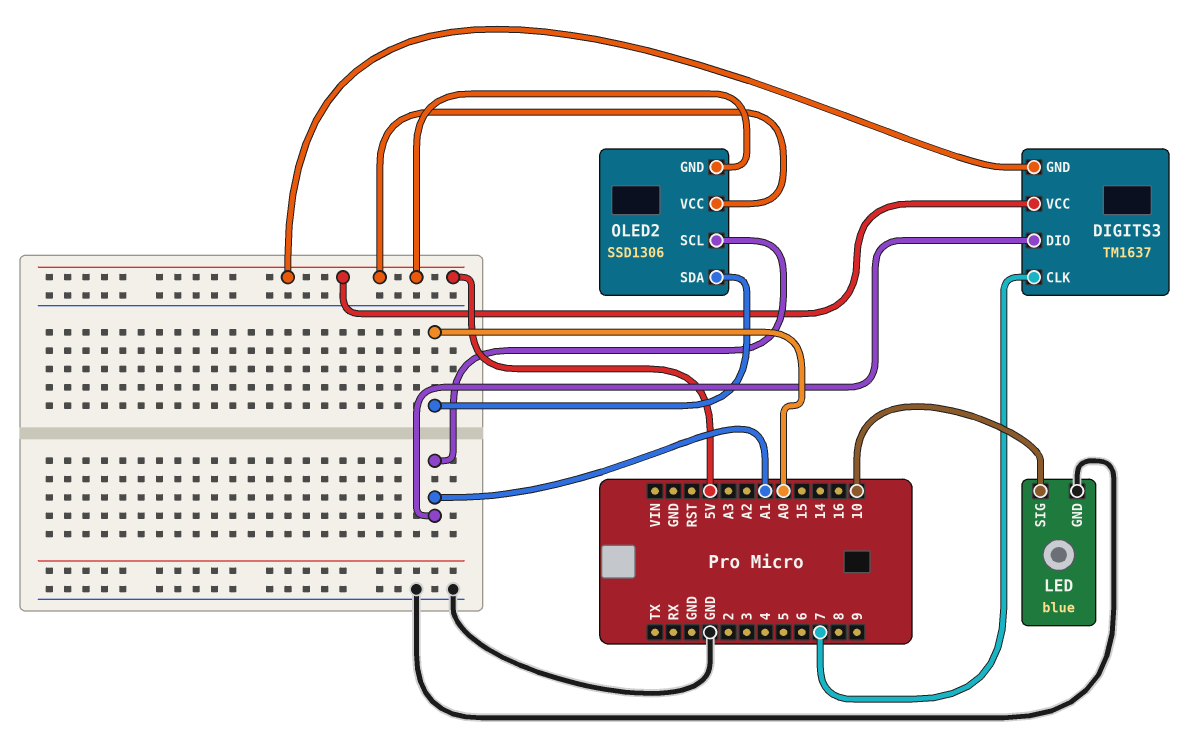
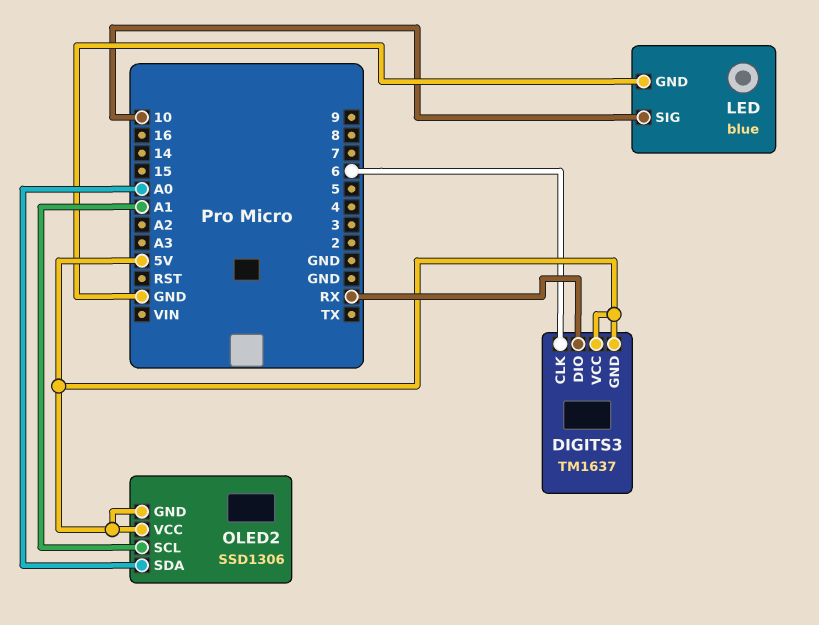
DIGITS3 pin CLK: 7 -> 6
DIGITS3 pin DIO: A1 -> RX

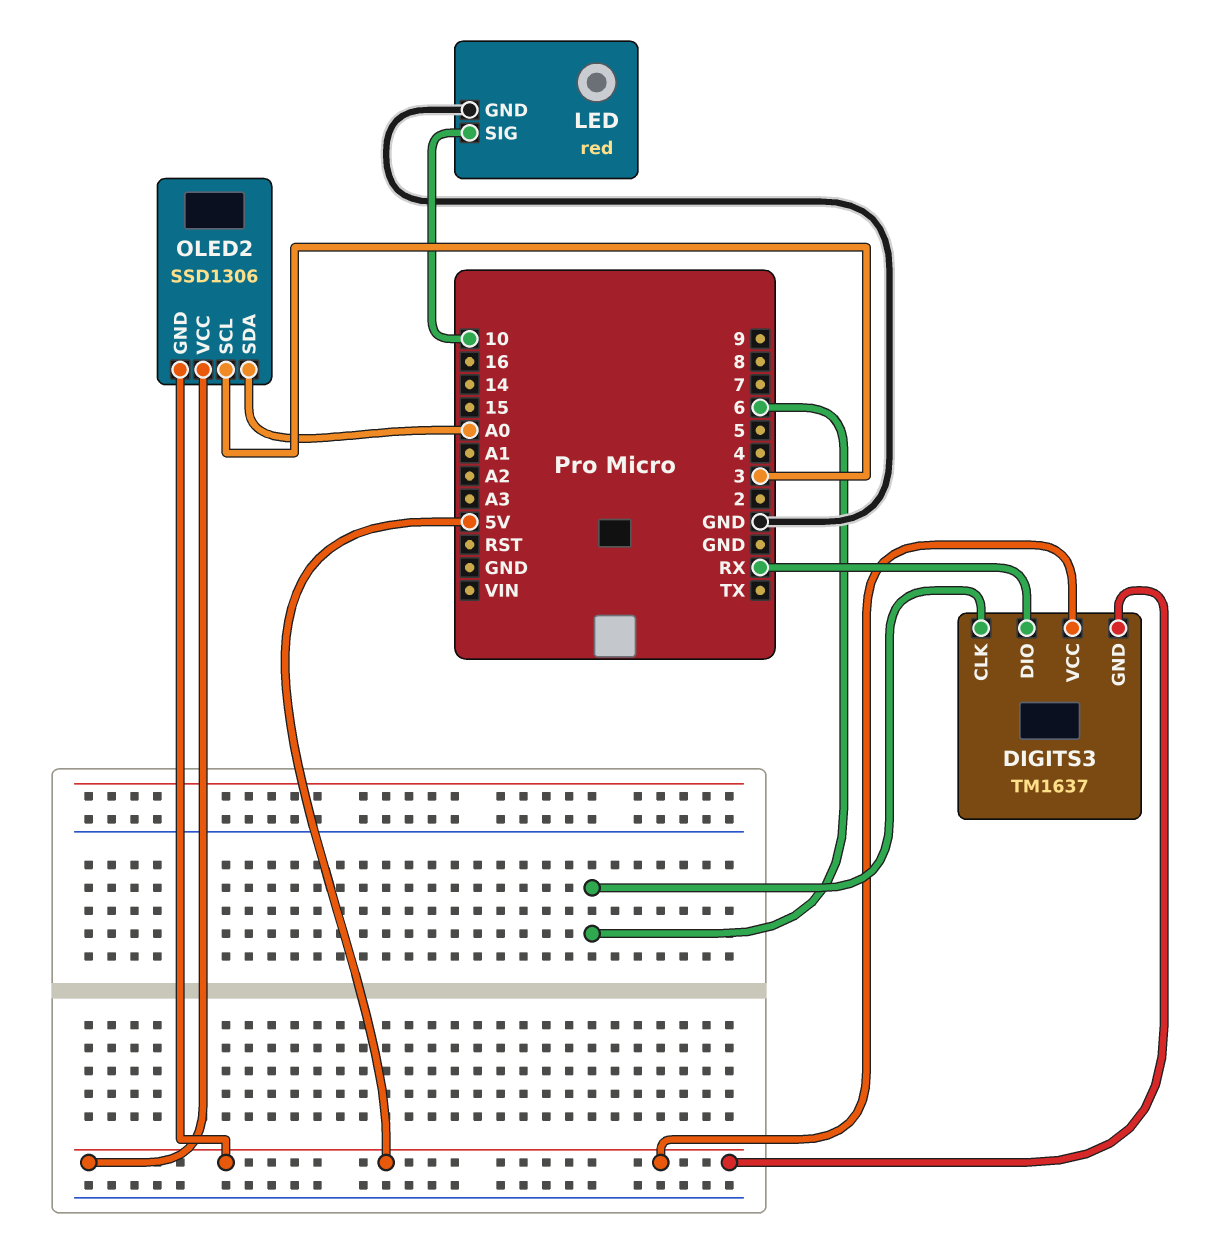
LED: blue -> red
OLED2 pin SCL: A1 -> 3

